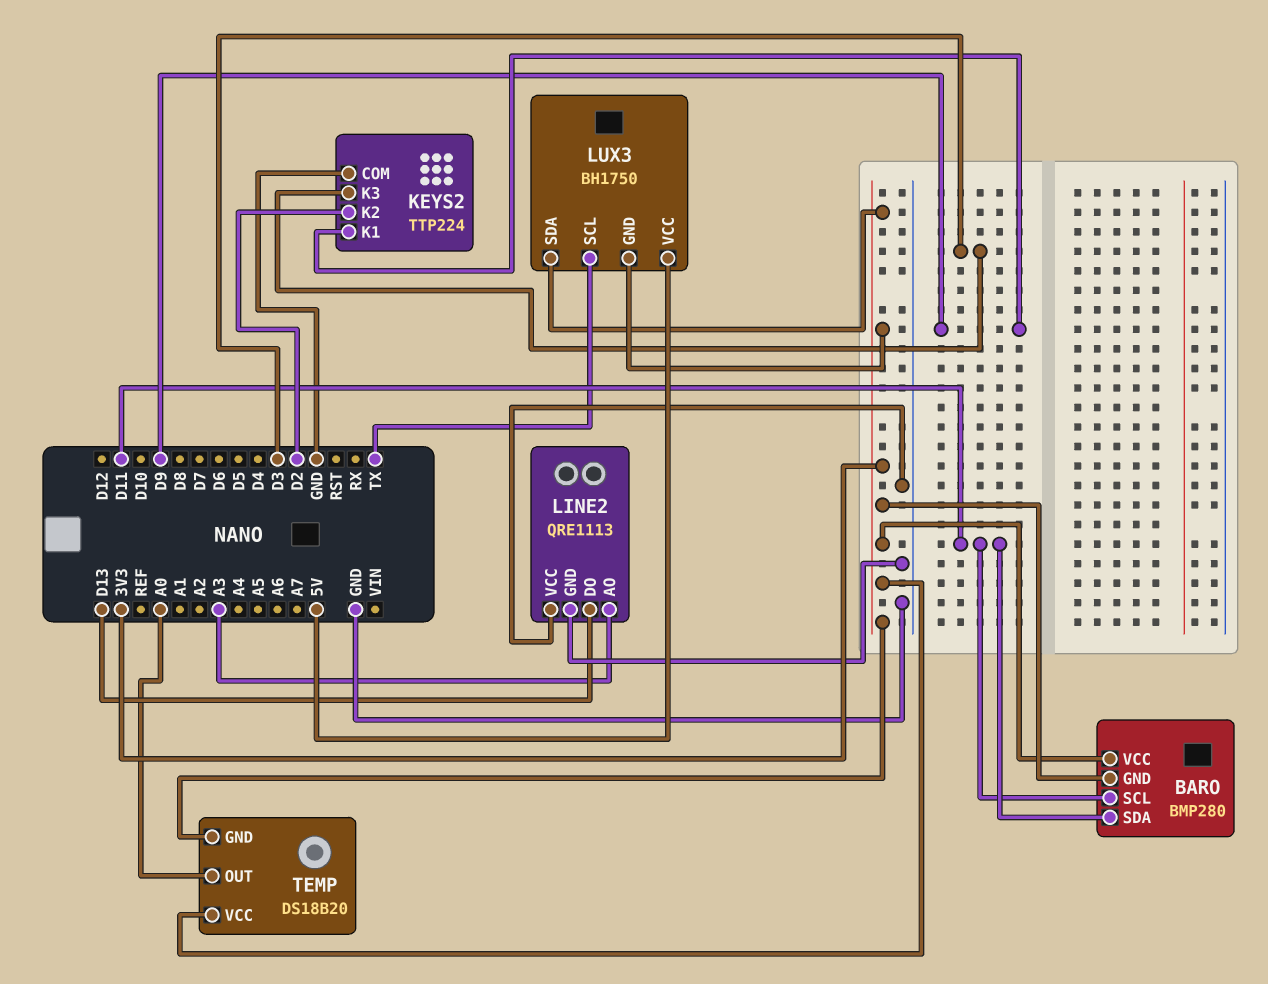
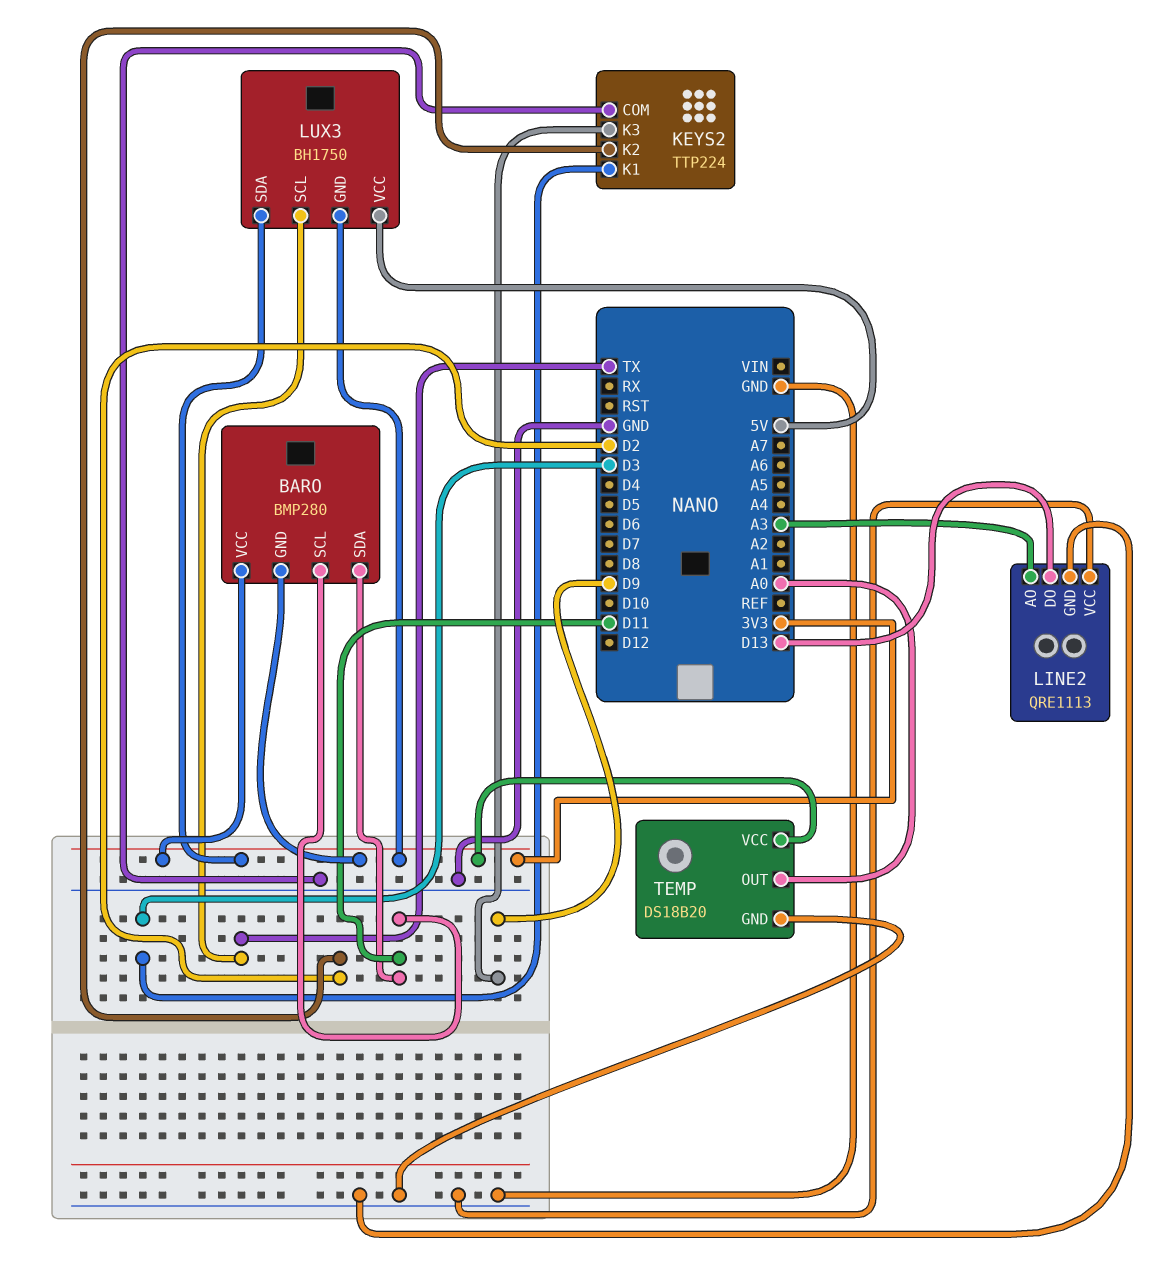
KEYS2 pin K1: D9 -> D3
KEYS2 pin K3: D3 -> D9
TEMP pin GND: 3V3 -> GND

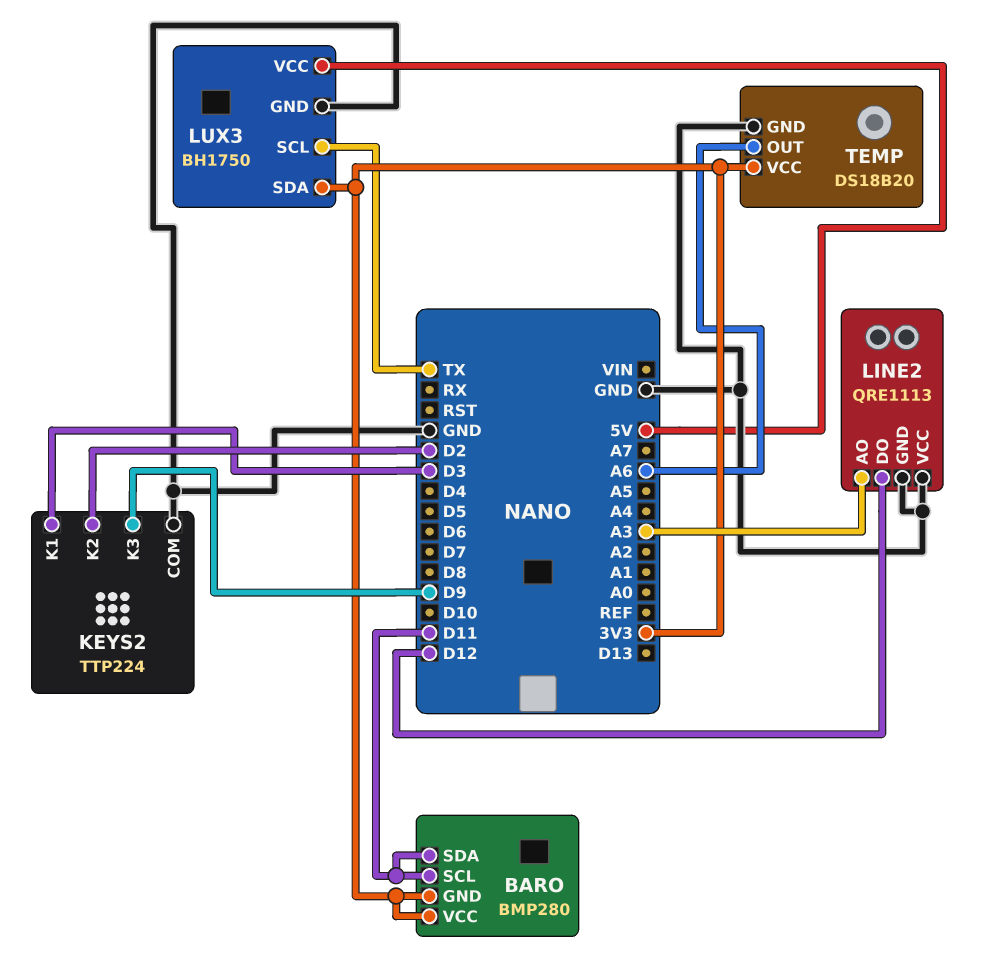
LINE2 pin DO: D13 -> D12
LUX3 pin GND: 3V3 -> GND
TEMP pin OUT: A0 -> A6

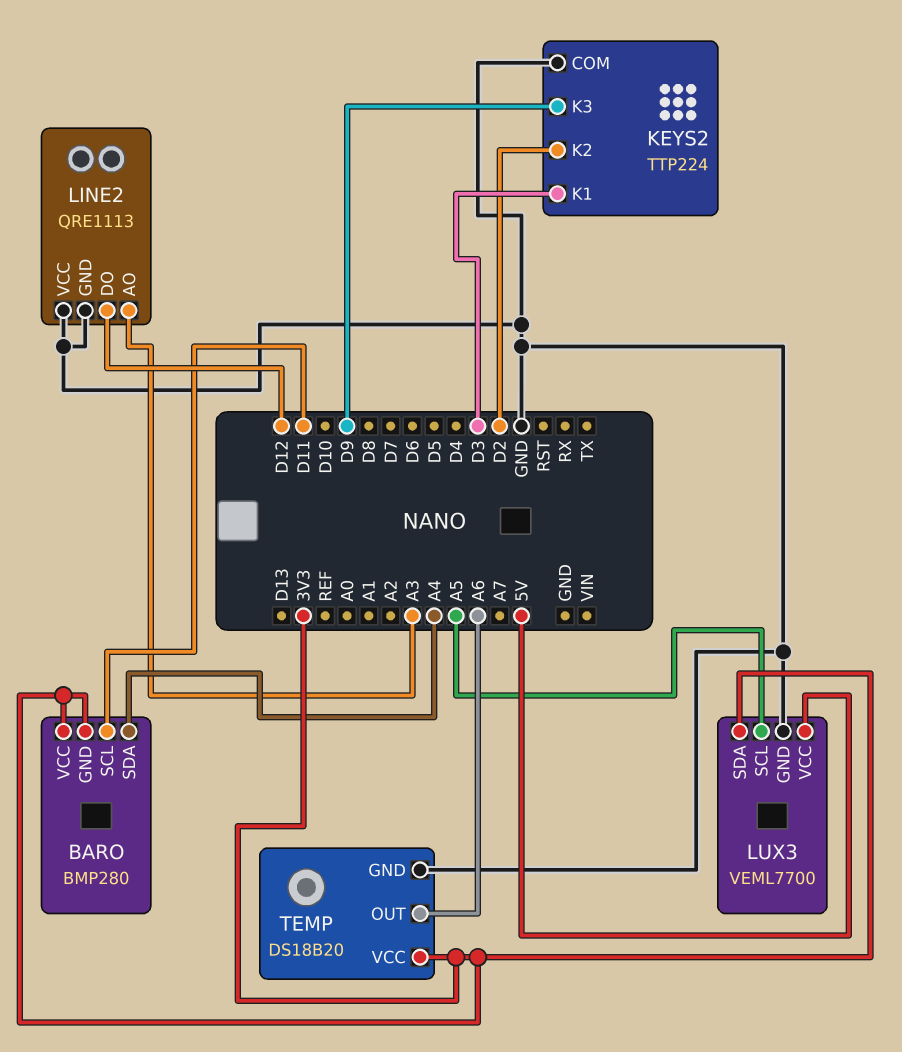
BARO pin SDA: D11 -> A4
LUX3: BH1750 -> VEML7700
LUX3 pin SCL: TX -> A5

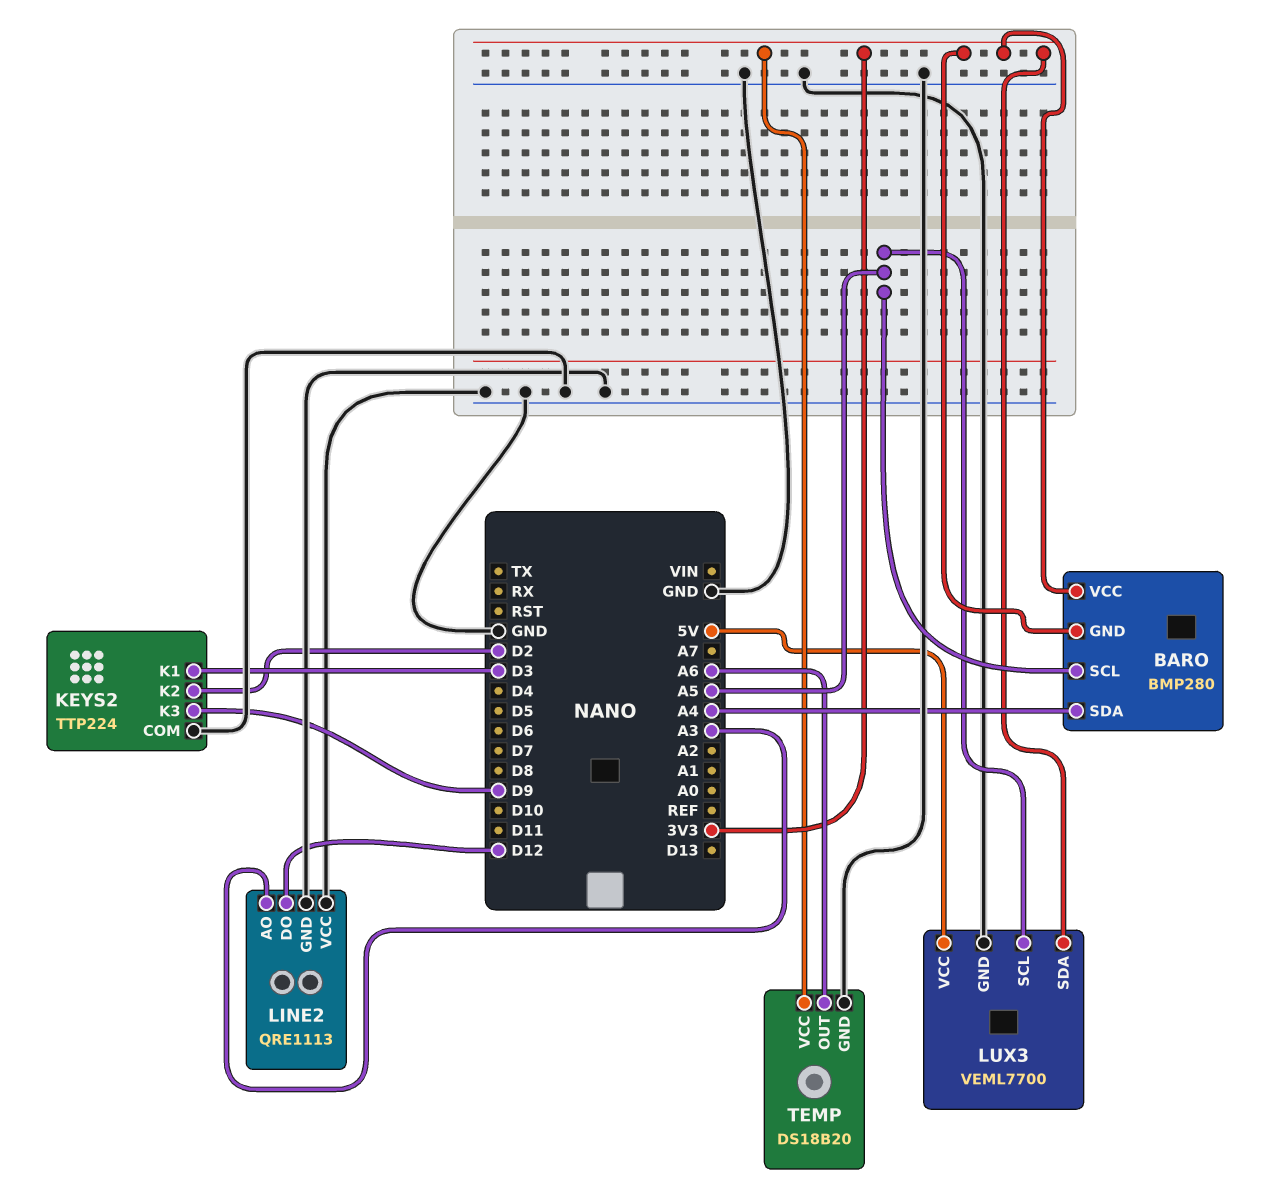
BARO pin SCL: D11 -> A5

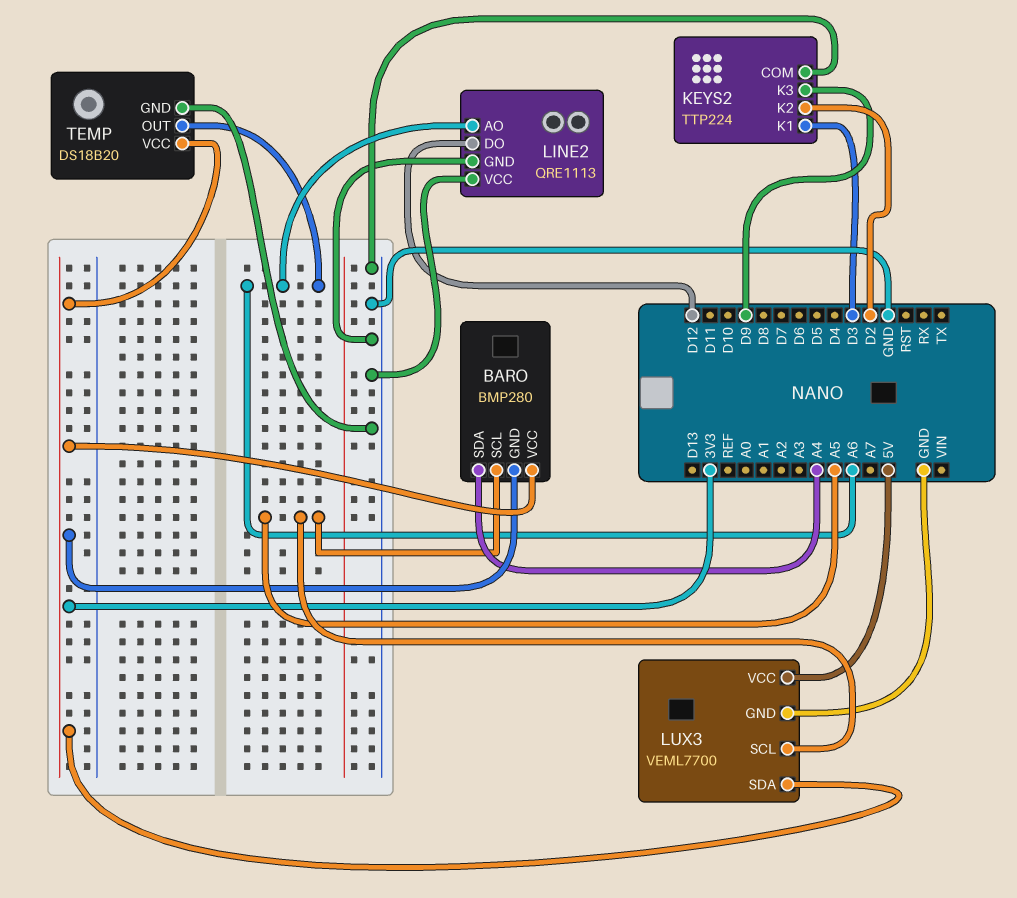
LINE2 pin AO: A3 -> A6

